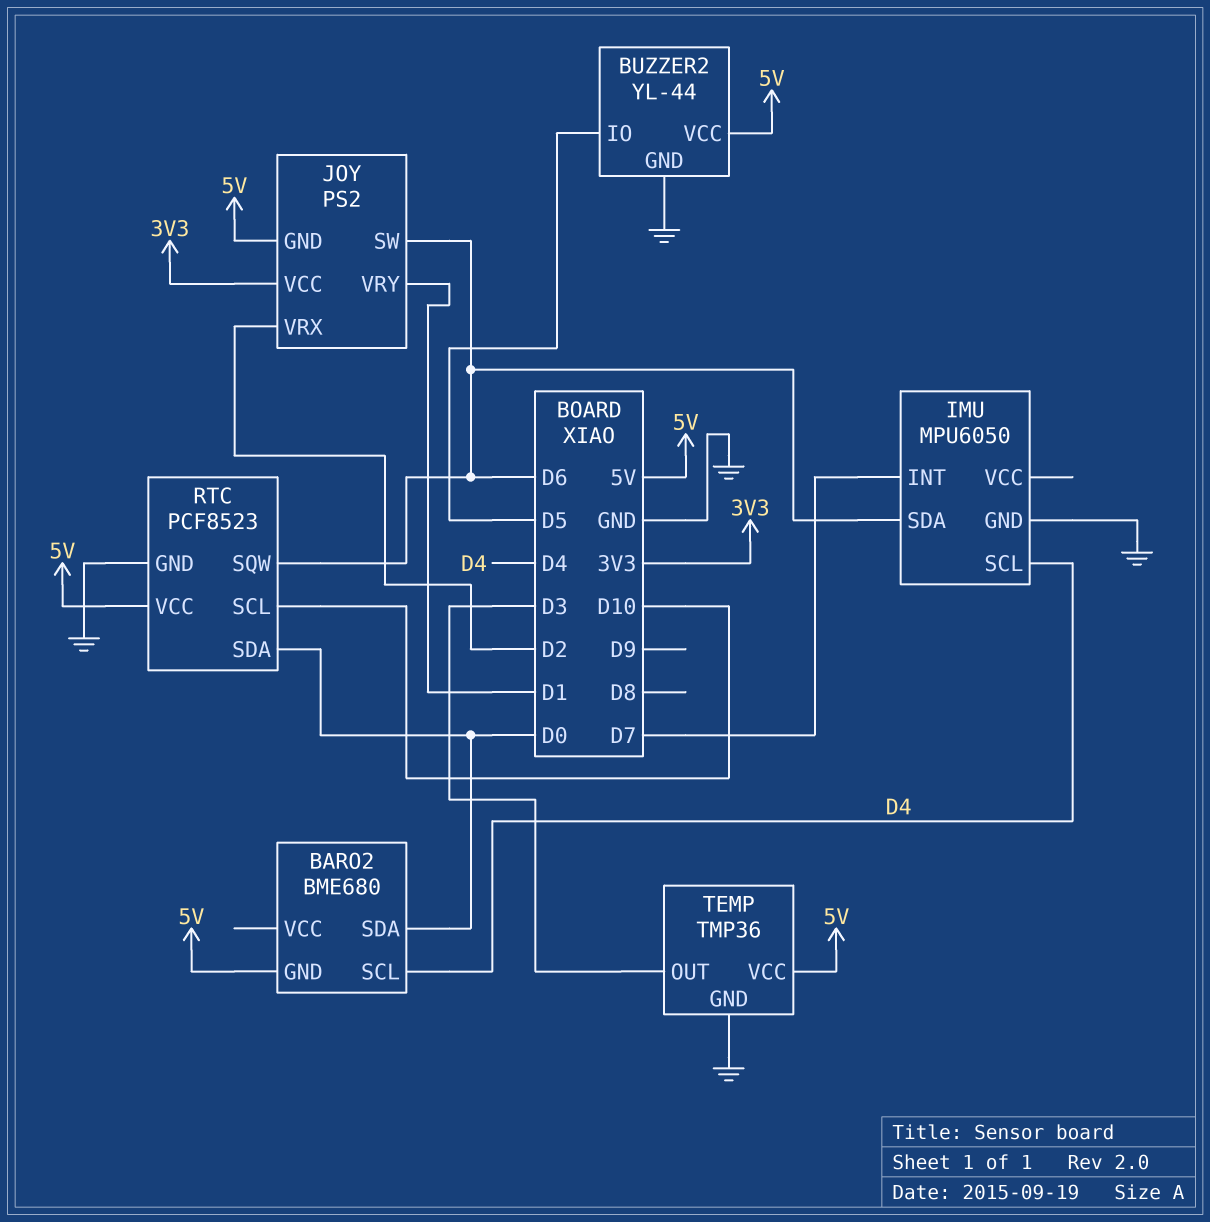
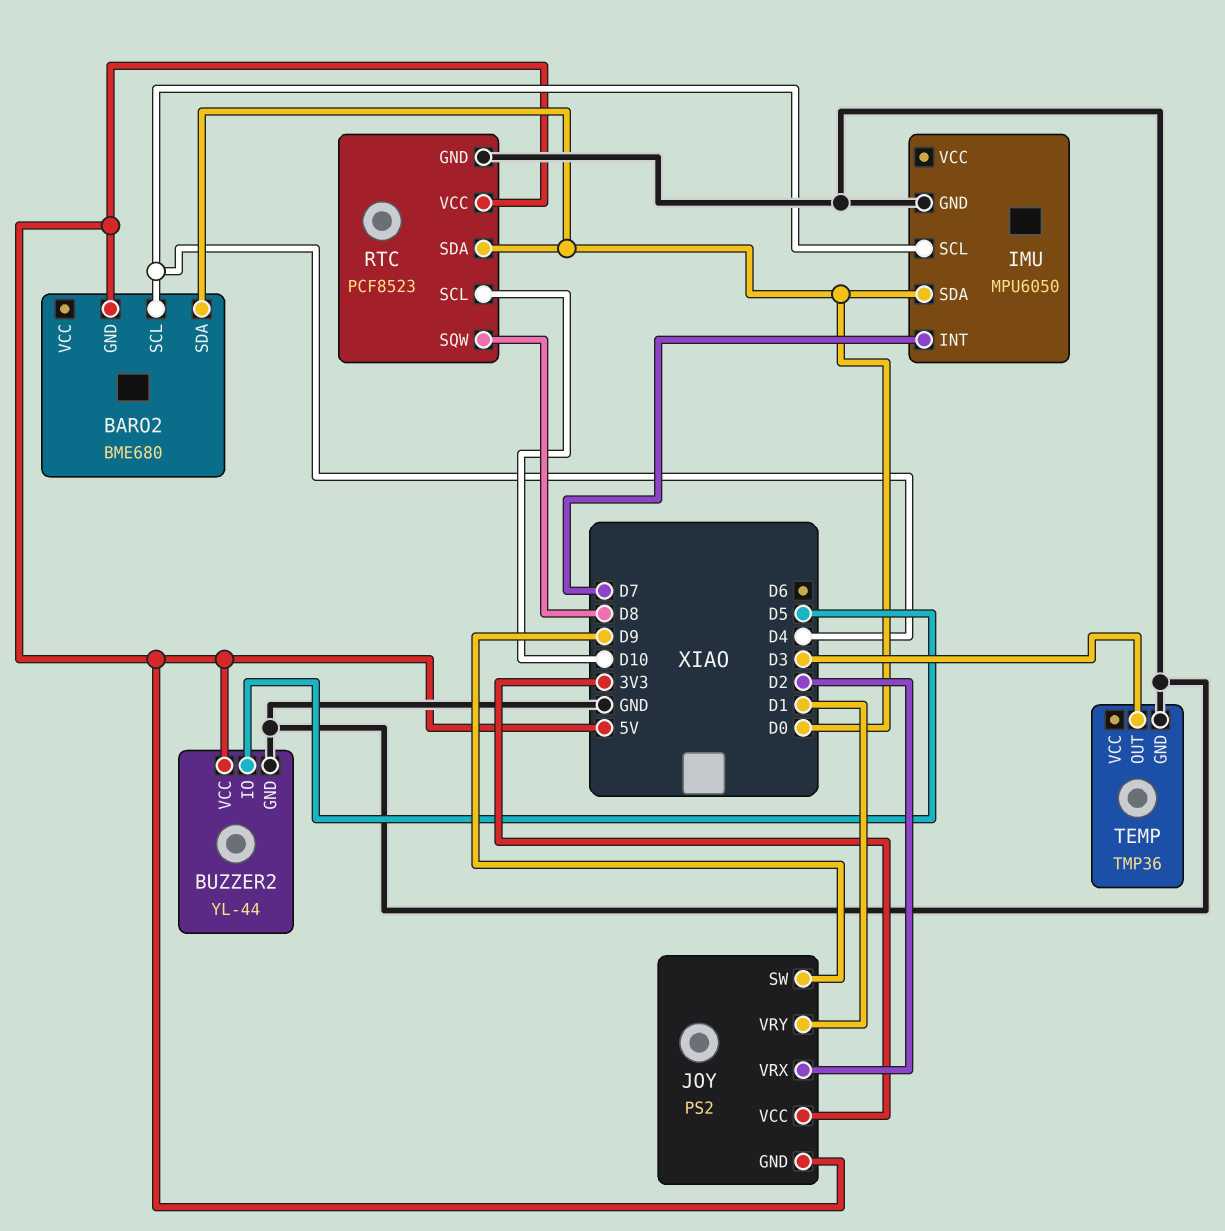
IMU pin SDA: D6 -> D0
JOY pin SW: D6 -> D9
RTC pin SQW: D6 -> D8
TEMP pin VCC: 5V -> none

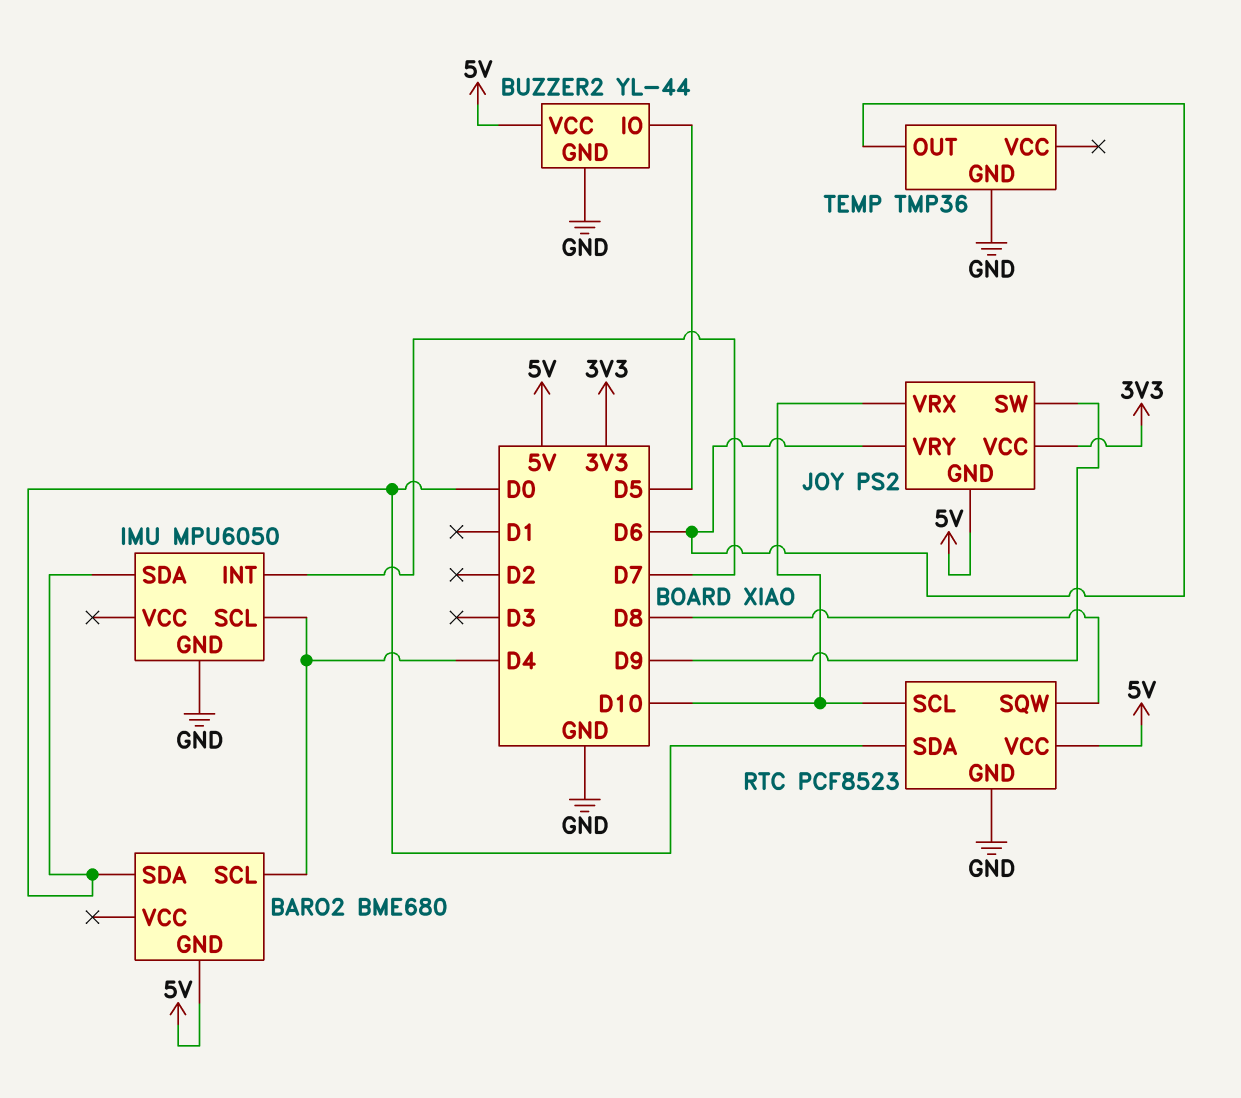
JOY pin VRX: D2 -> D10
JOY pin VRY: D1 -> D6
TEMP pin OUT: D3 -> D6

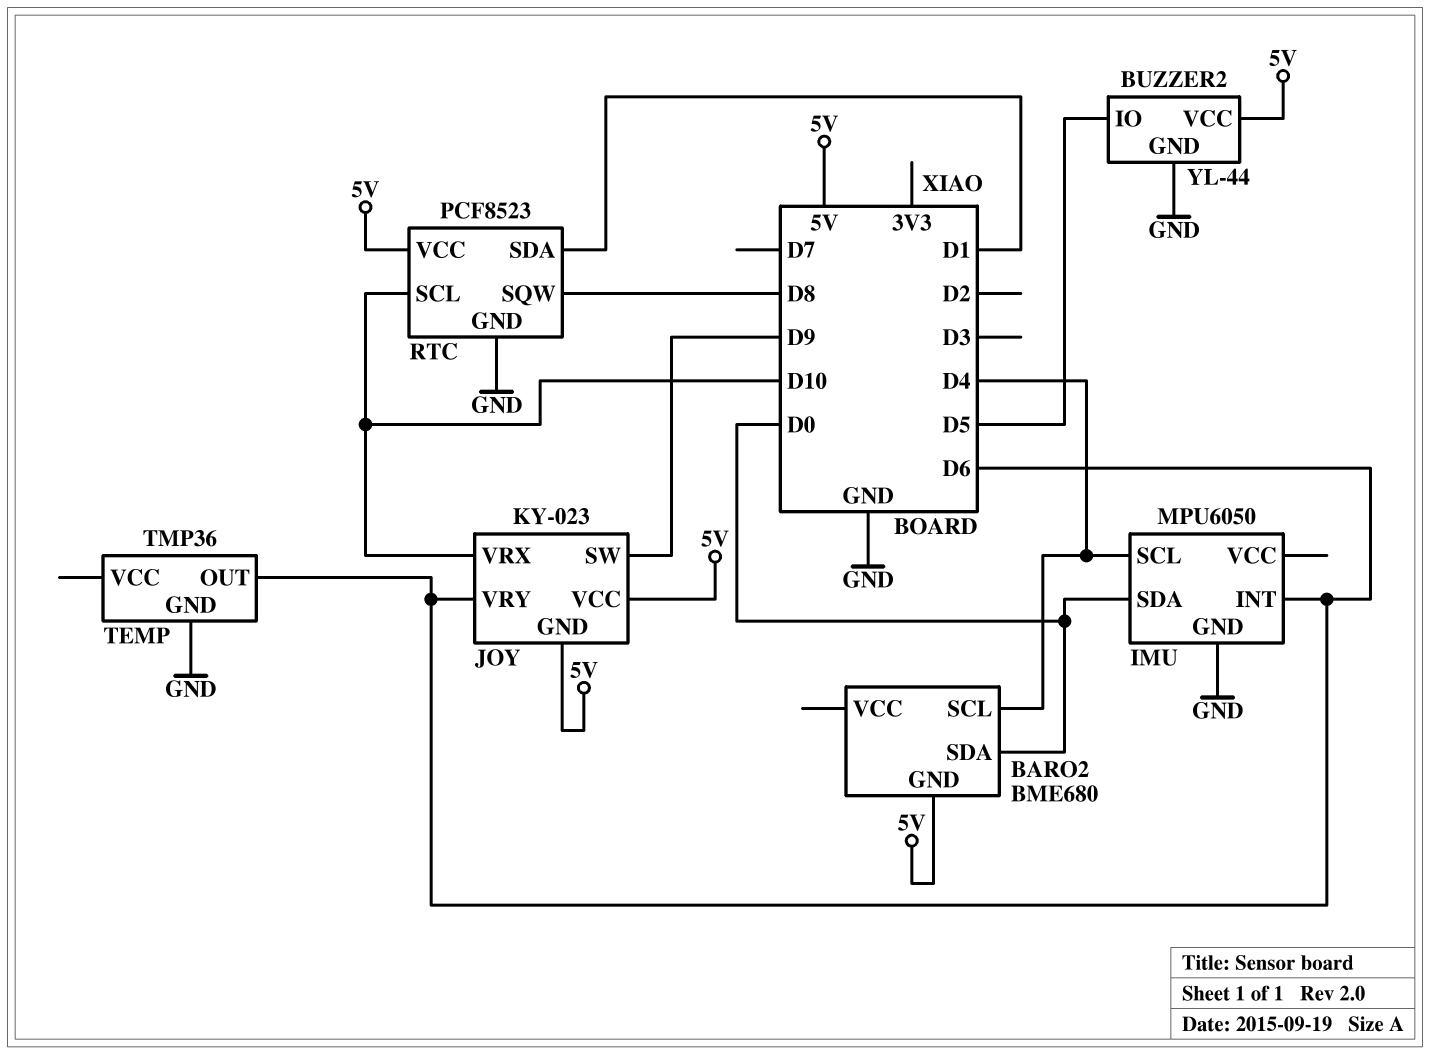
IMU pin INT: D7 -> D6
JOY: PS2 -> KY-023
JOY pin VCC: 3V3 -> 5V
RTC pin SDA: D0 -> D1

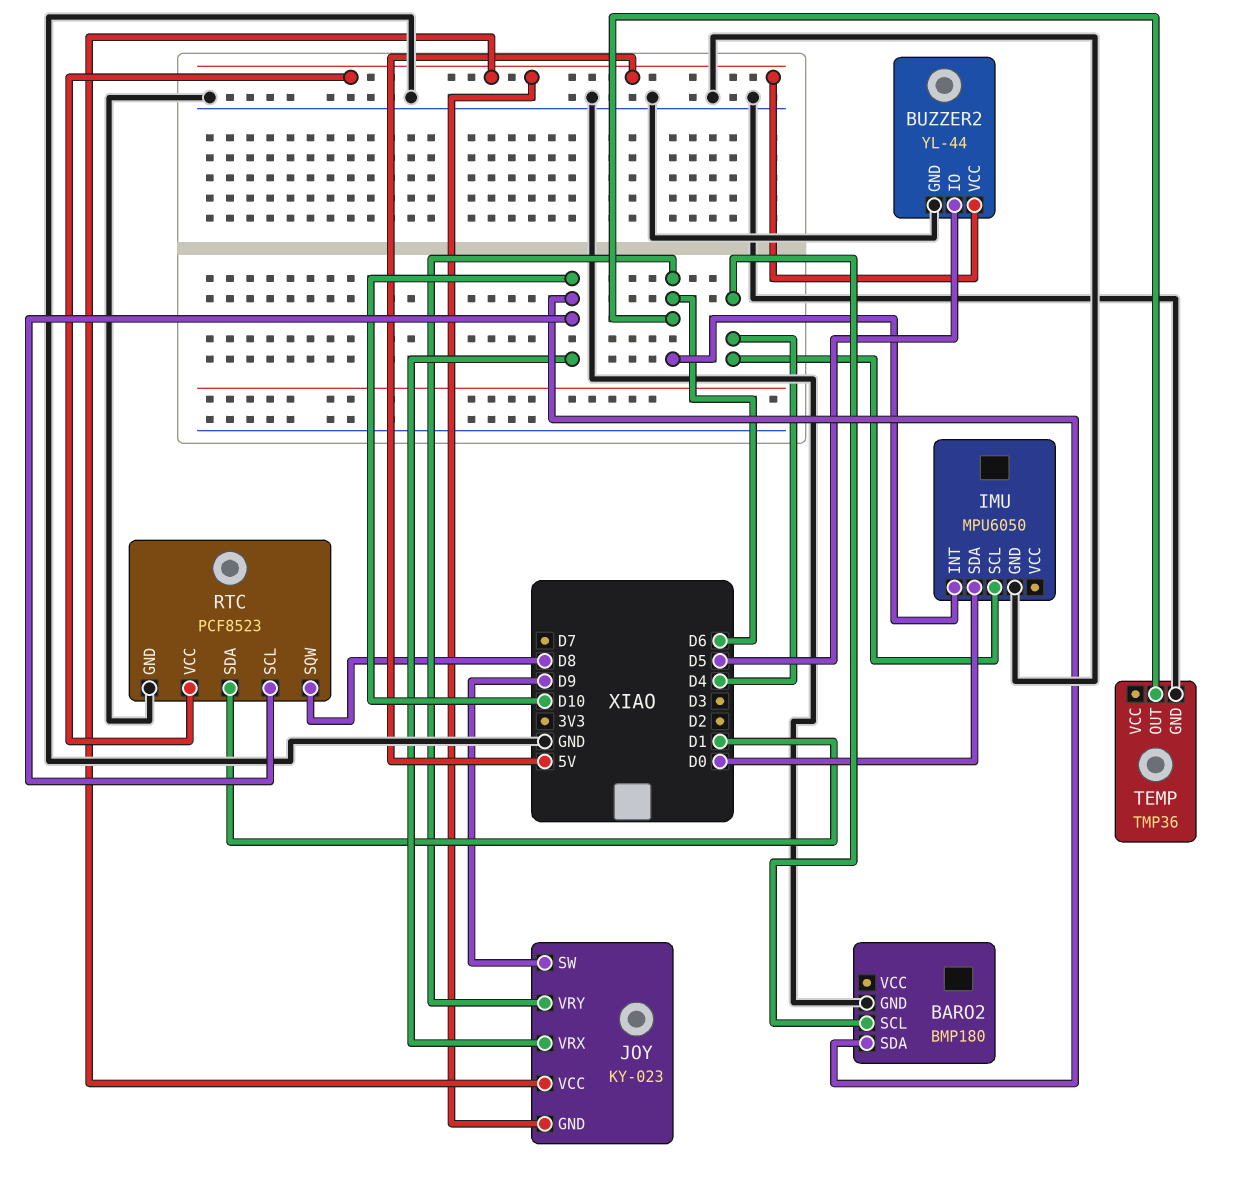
BARO2: BME680 -> BMP180
BARO2 pin GND: 5V -> GND
BARO2 pin SDA: D0 -> D10

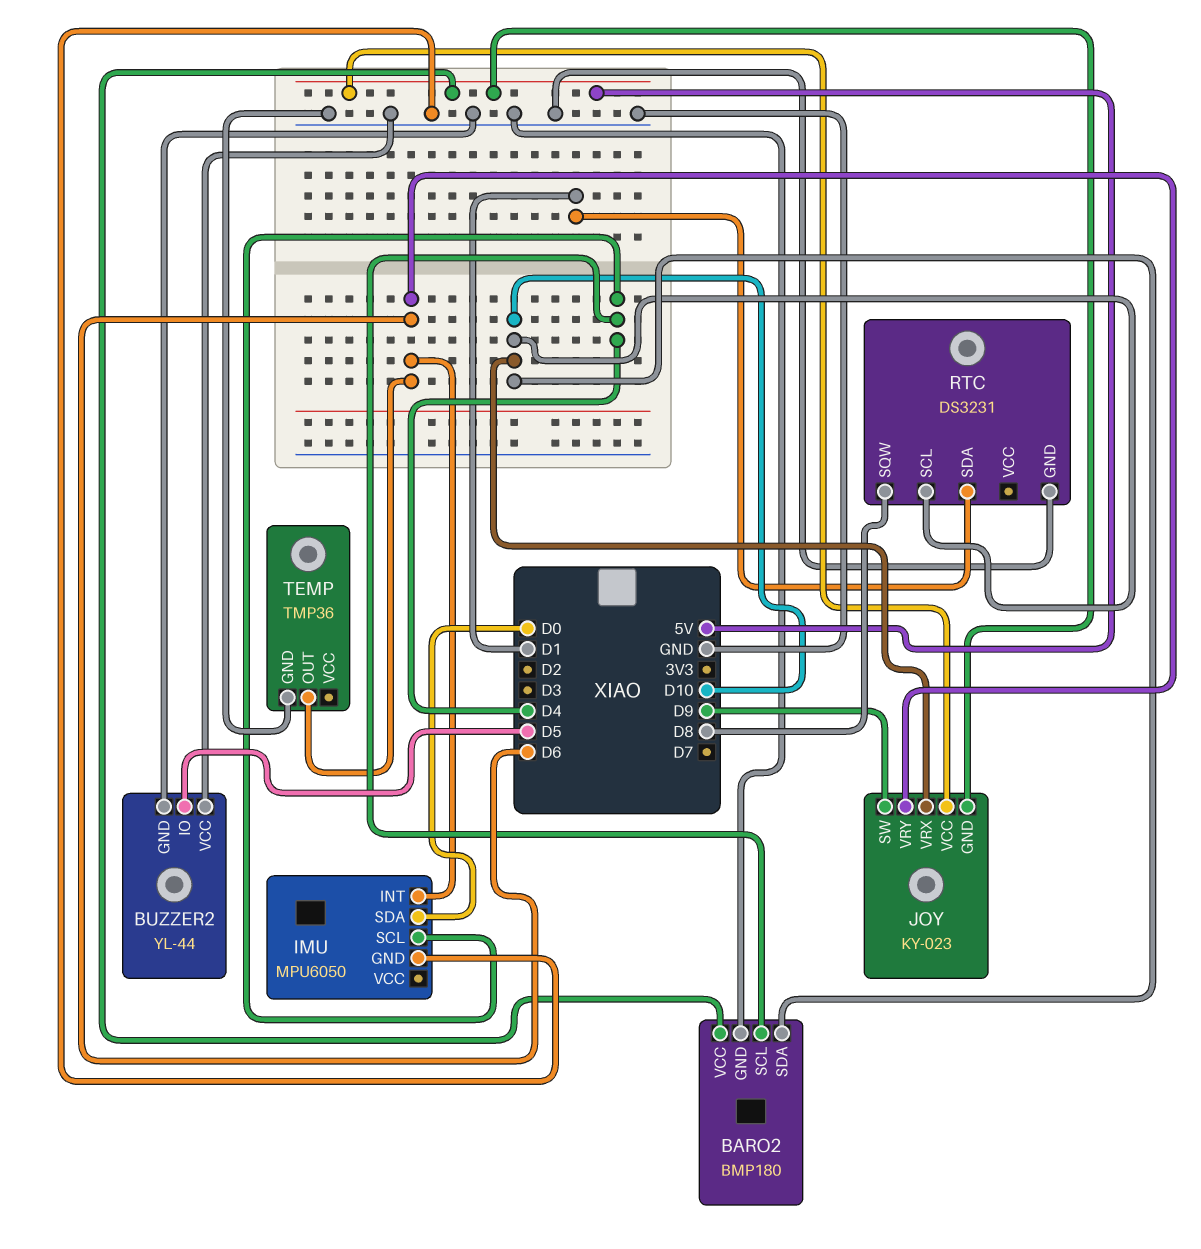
BARO2 pin VCC: none -> 5V
BUZZER2 pin VCC: 5V -> GND
RTC: PCF8523 -> DS3231
RTC pin VCC: 5V -> none

